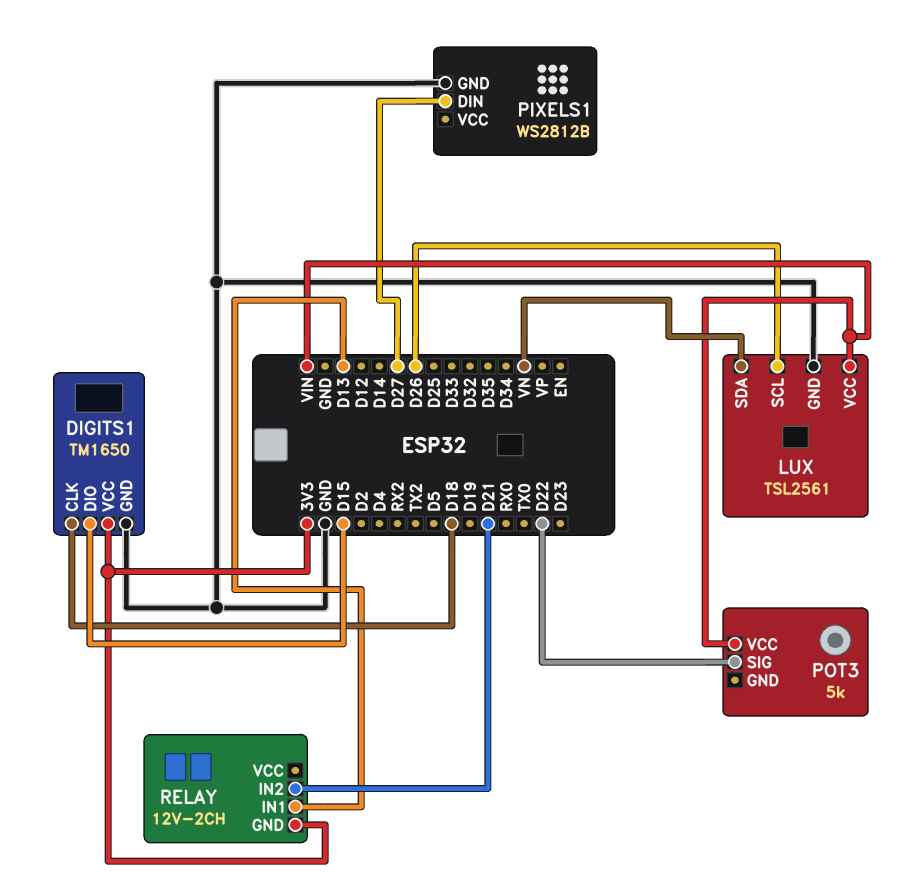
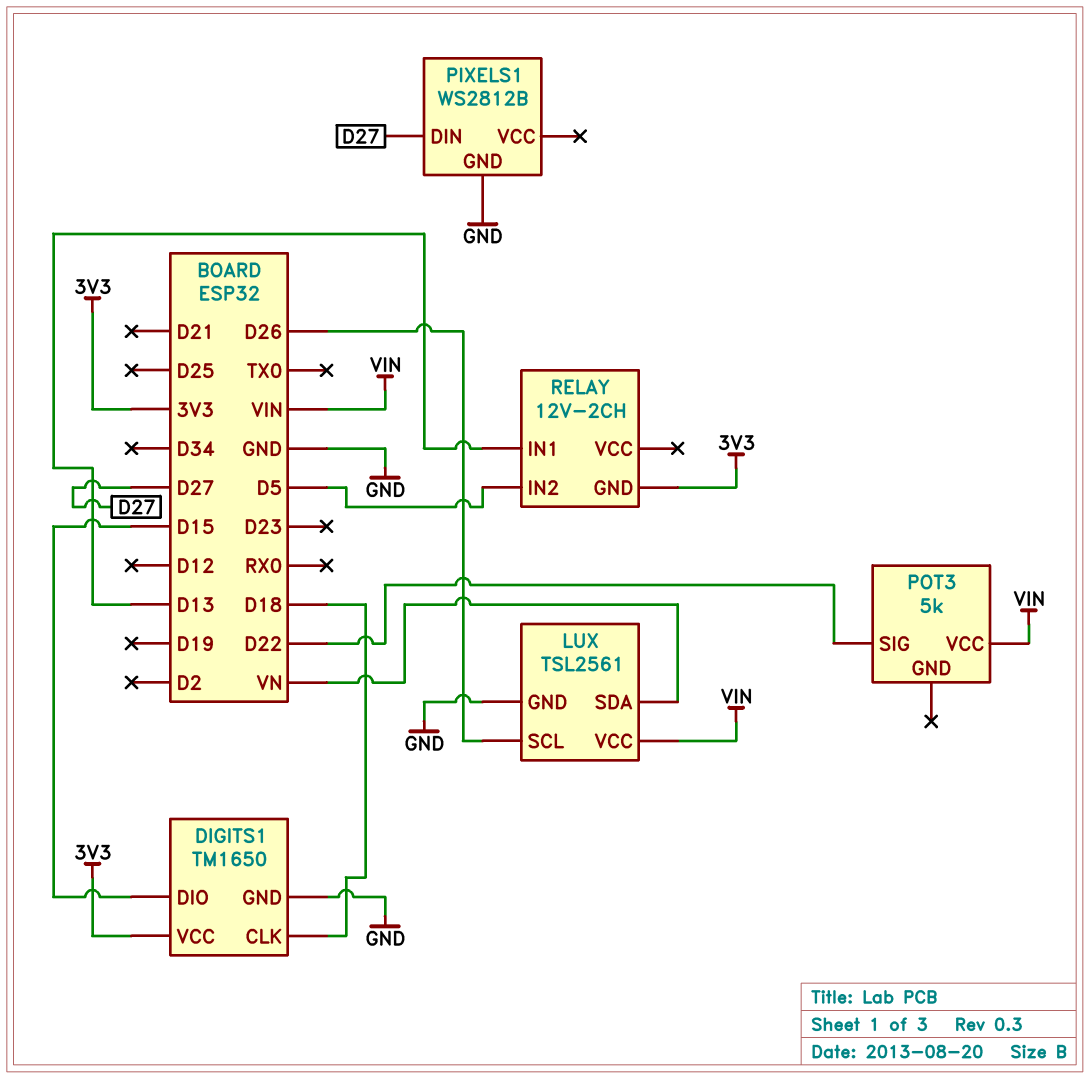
RELAY pin IN2: D21 -> D5

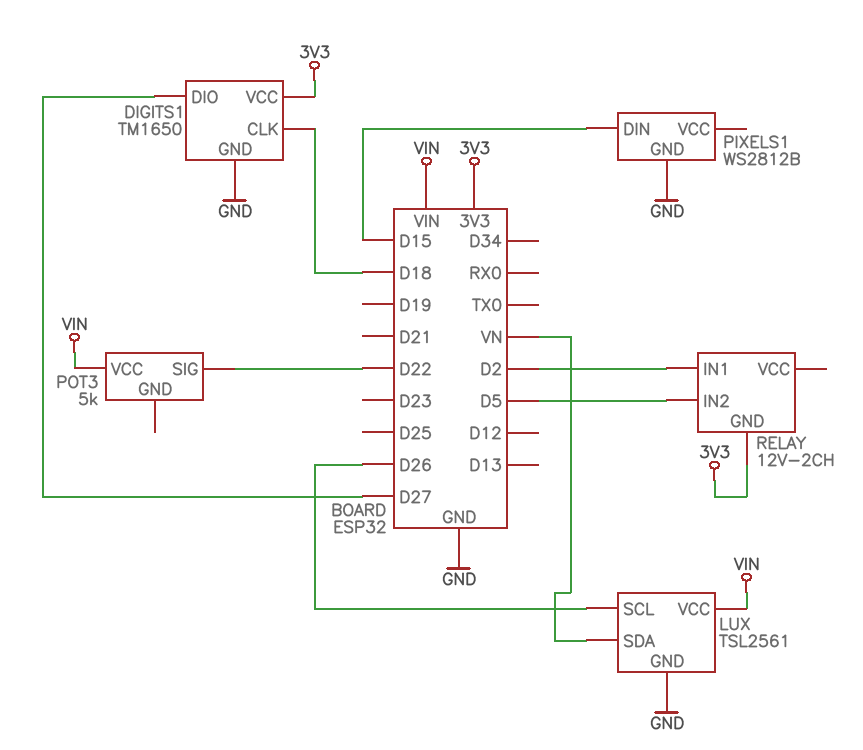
DIGITS1 pin DIO: D15 -> D27
PIXELS1 pin DIN: D27 -> D15
RELAY pin IN1: D13 -> D2

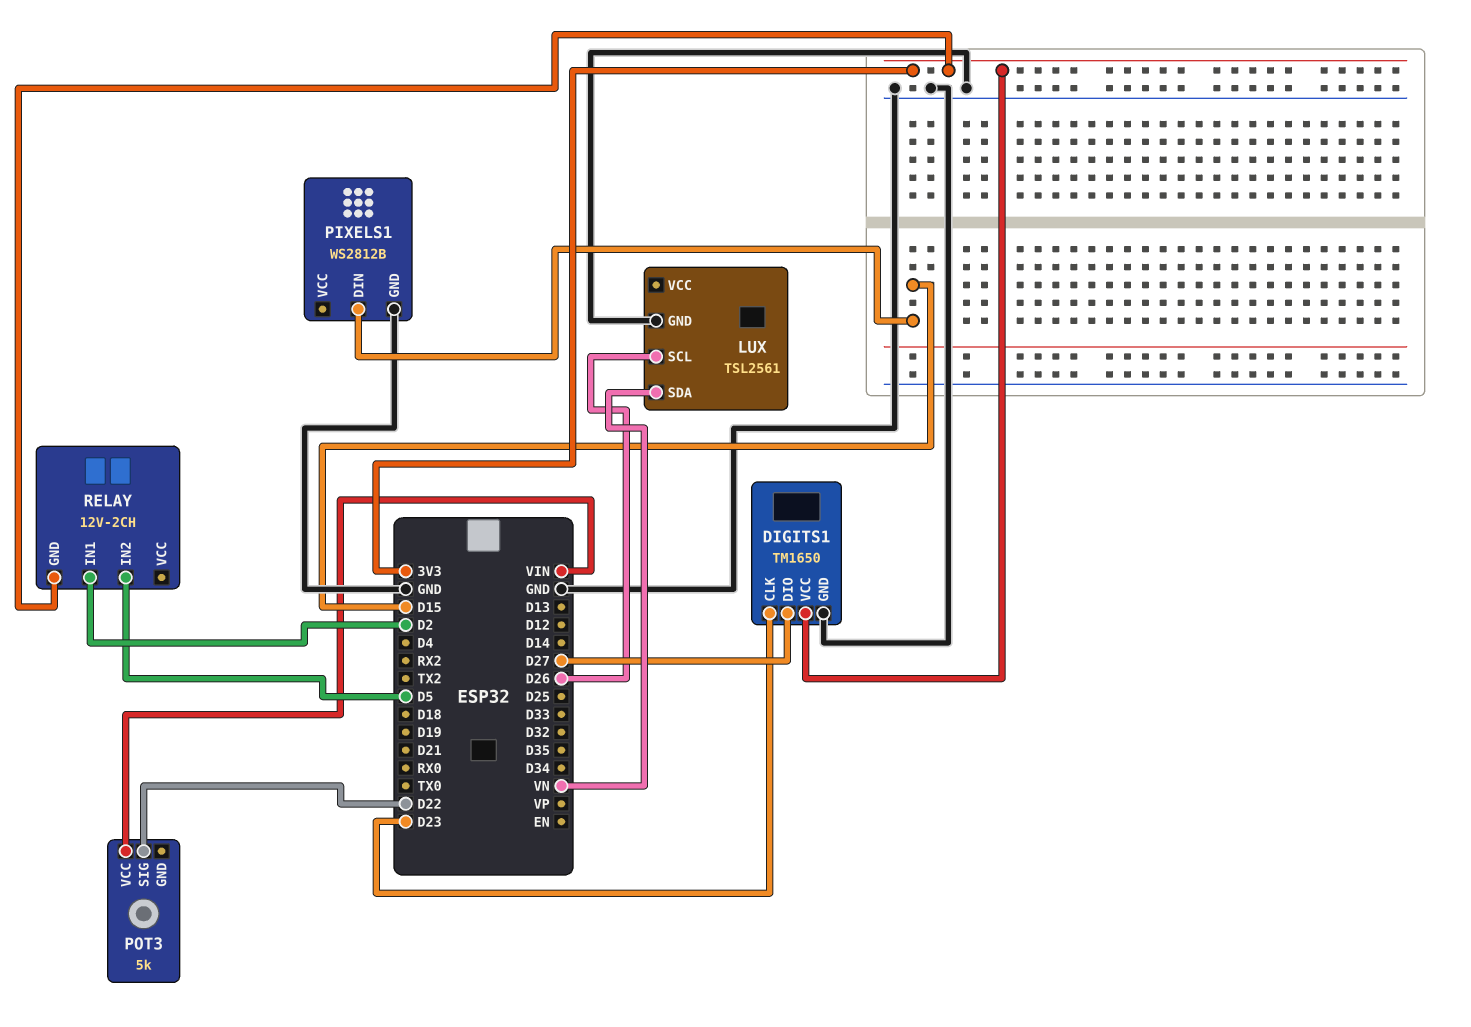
DIGITS1 pin CLK: D18 -> D23
LUX pin VCC: VIN -> none

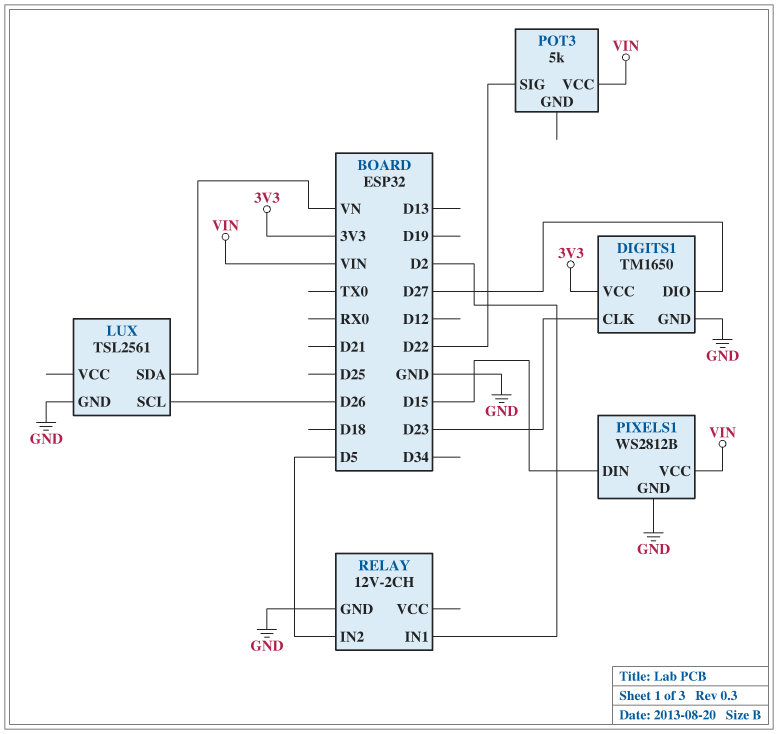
PIXELS1 pin VCC: none -> VIN
RELAY pin GND: 3V3 -> GND

